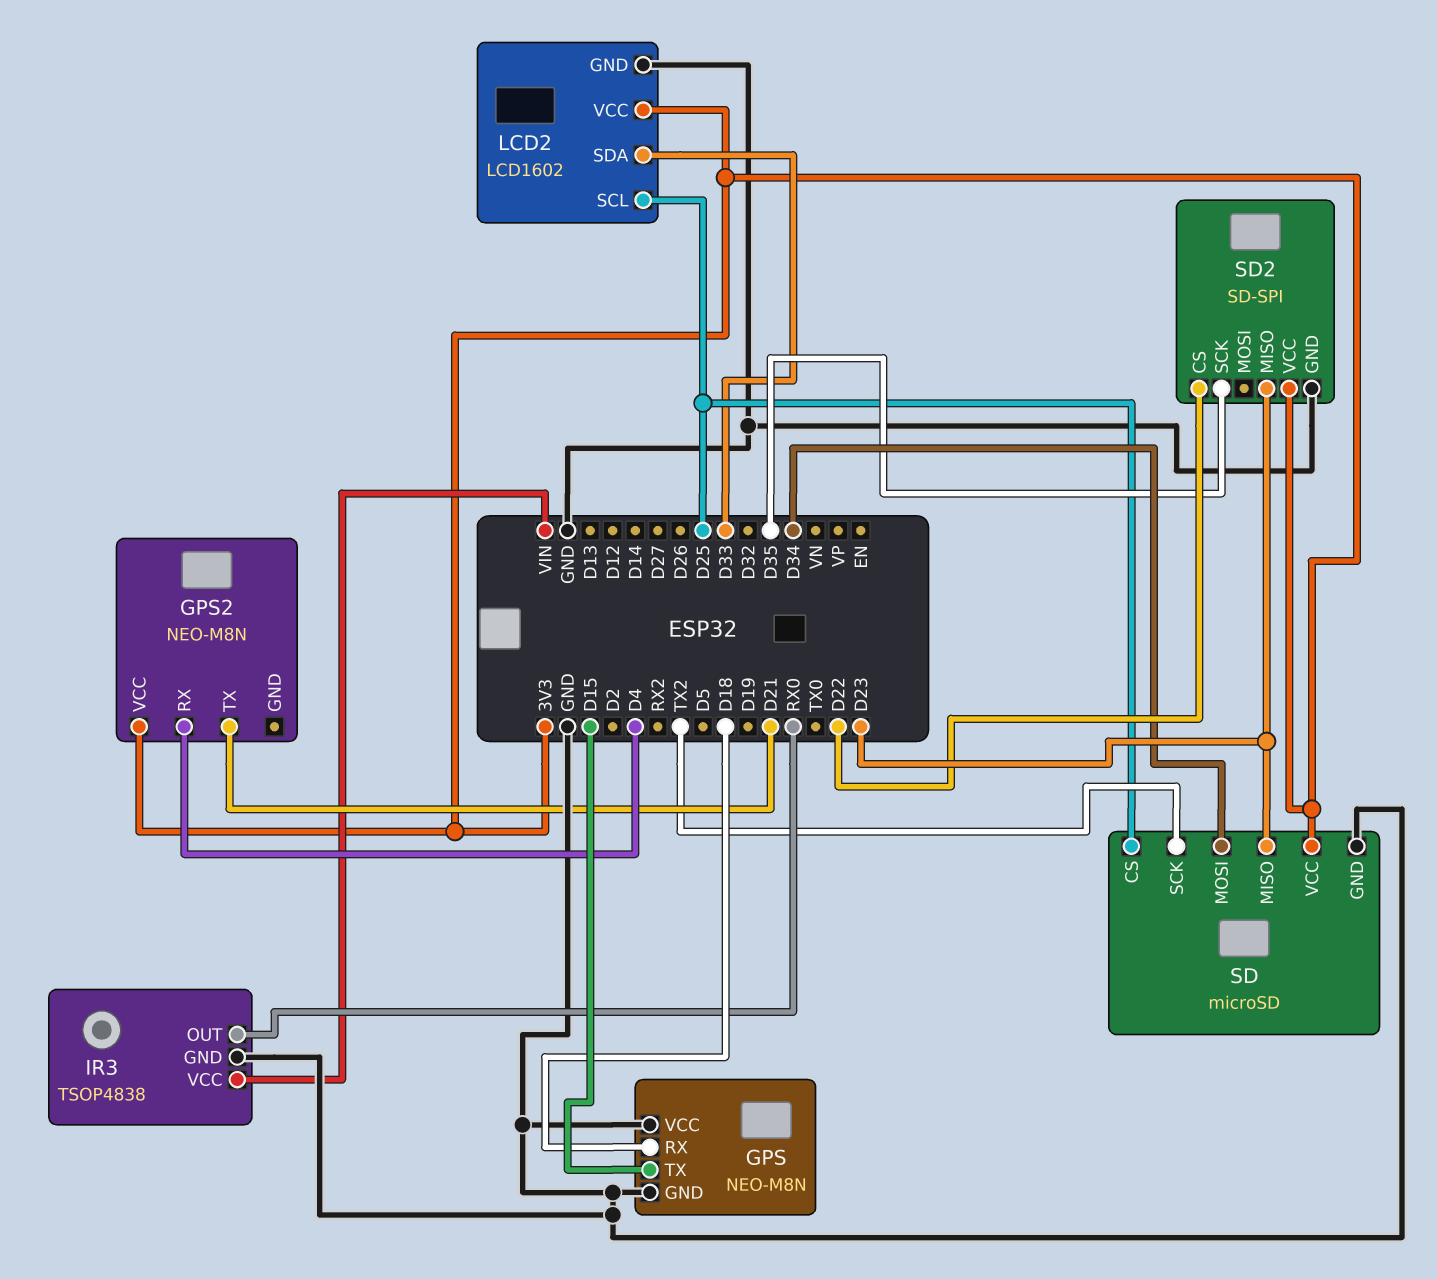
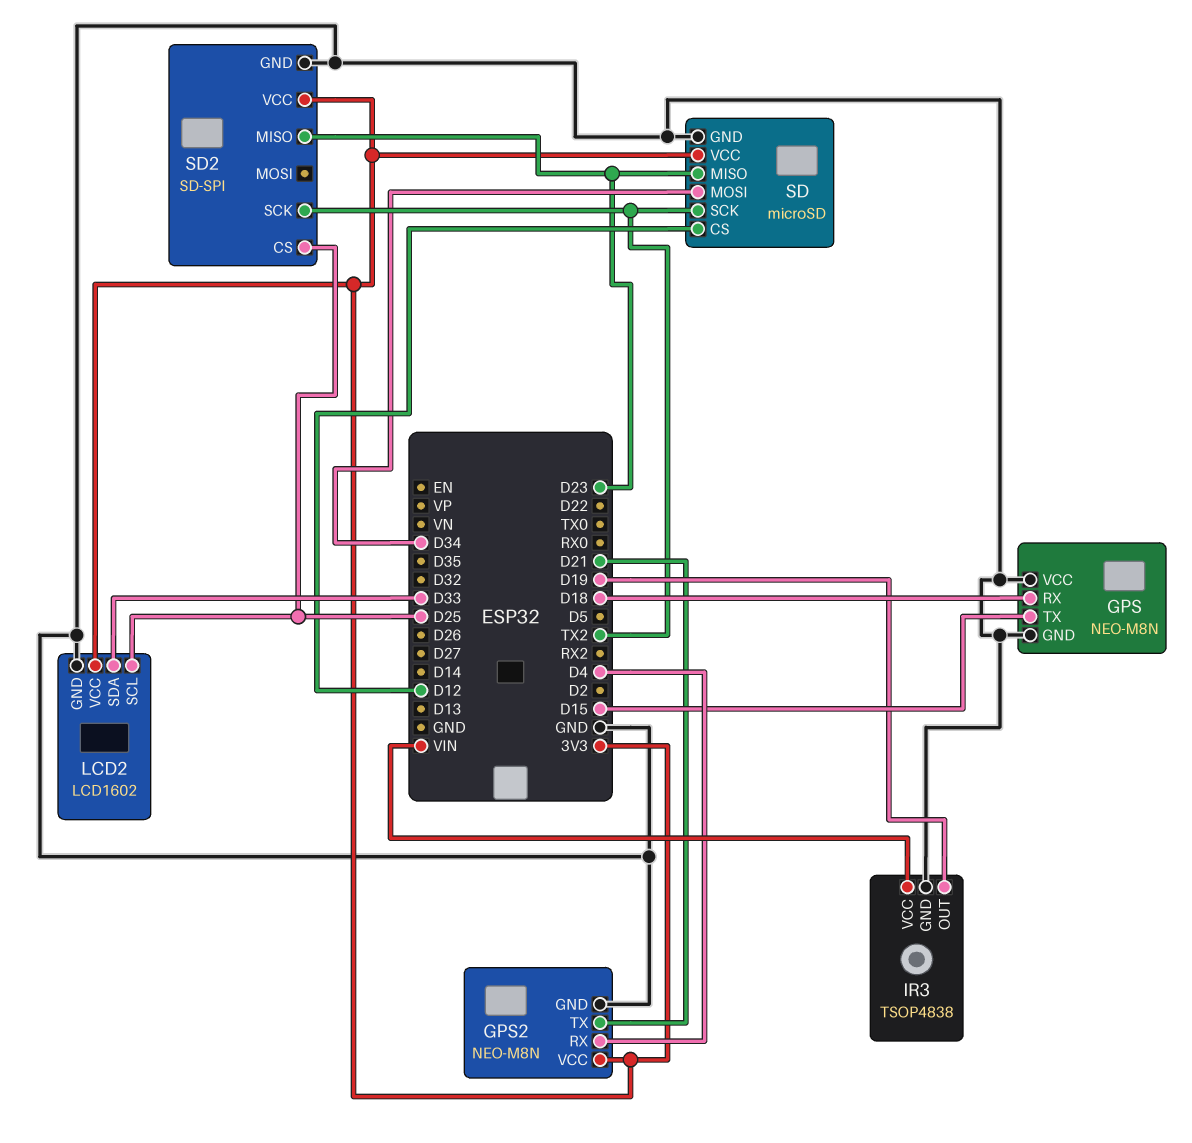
GPS2 pin GND: none -> GND
IR3 pin OUT: RX0 -> D19
SD pin CS: D25 -> D12
SD2 pin CS: D22 -> D25
SD2 pin SCK: D35 -> TX2

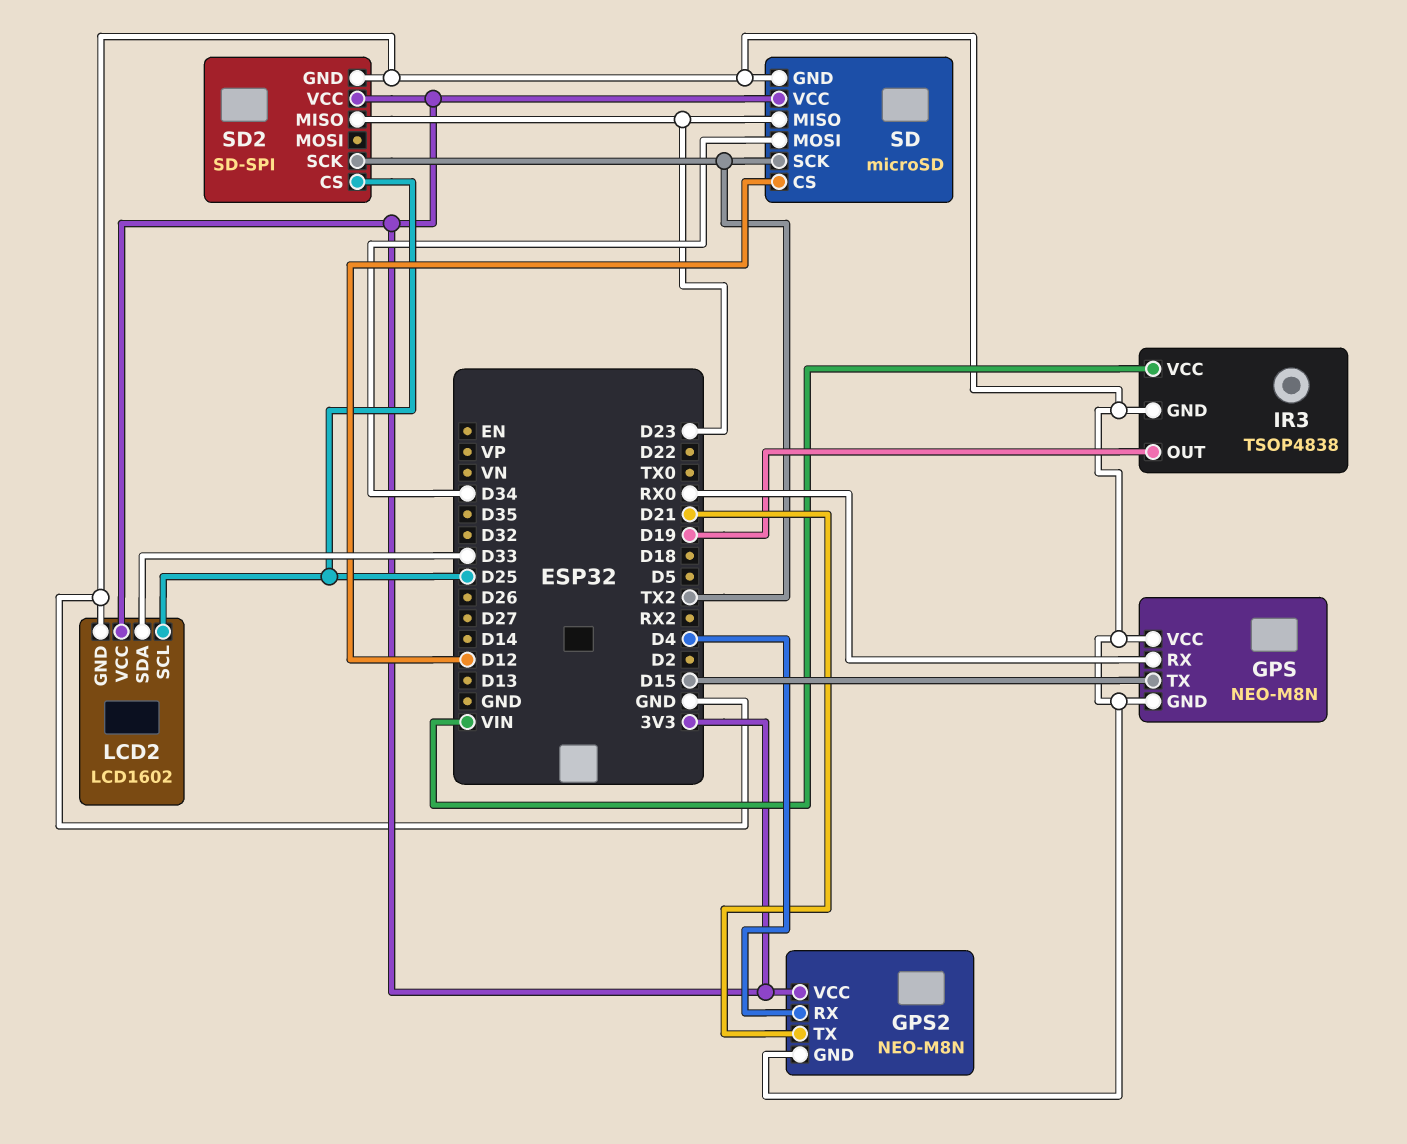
GPS pin RX: D18 -> RX0

